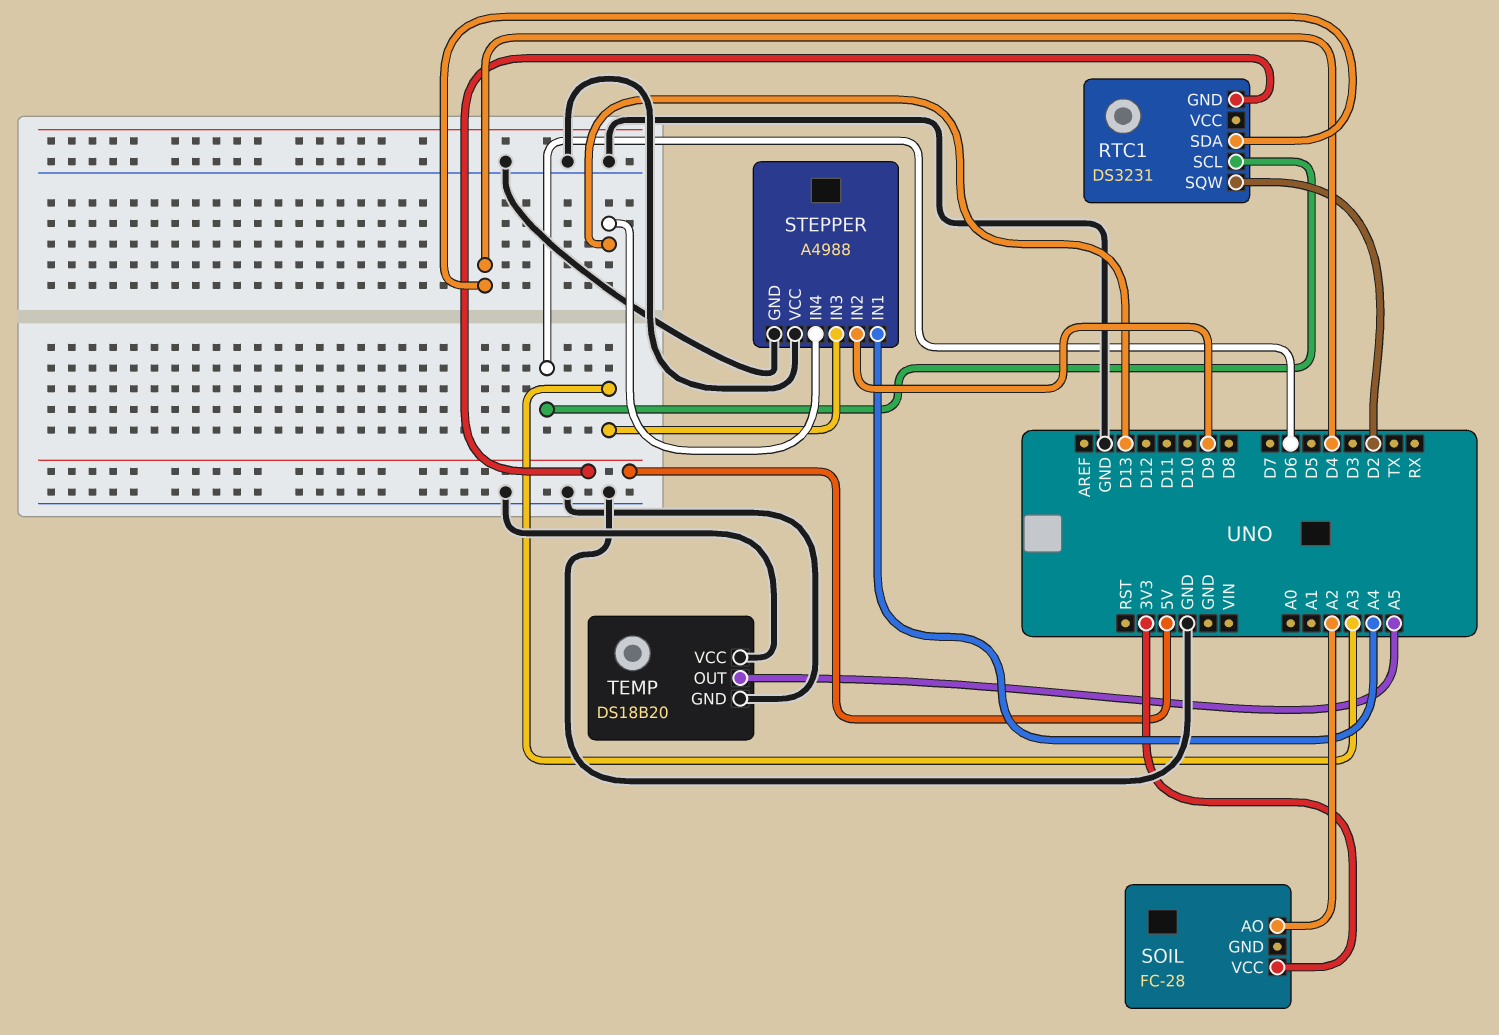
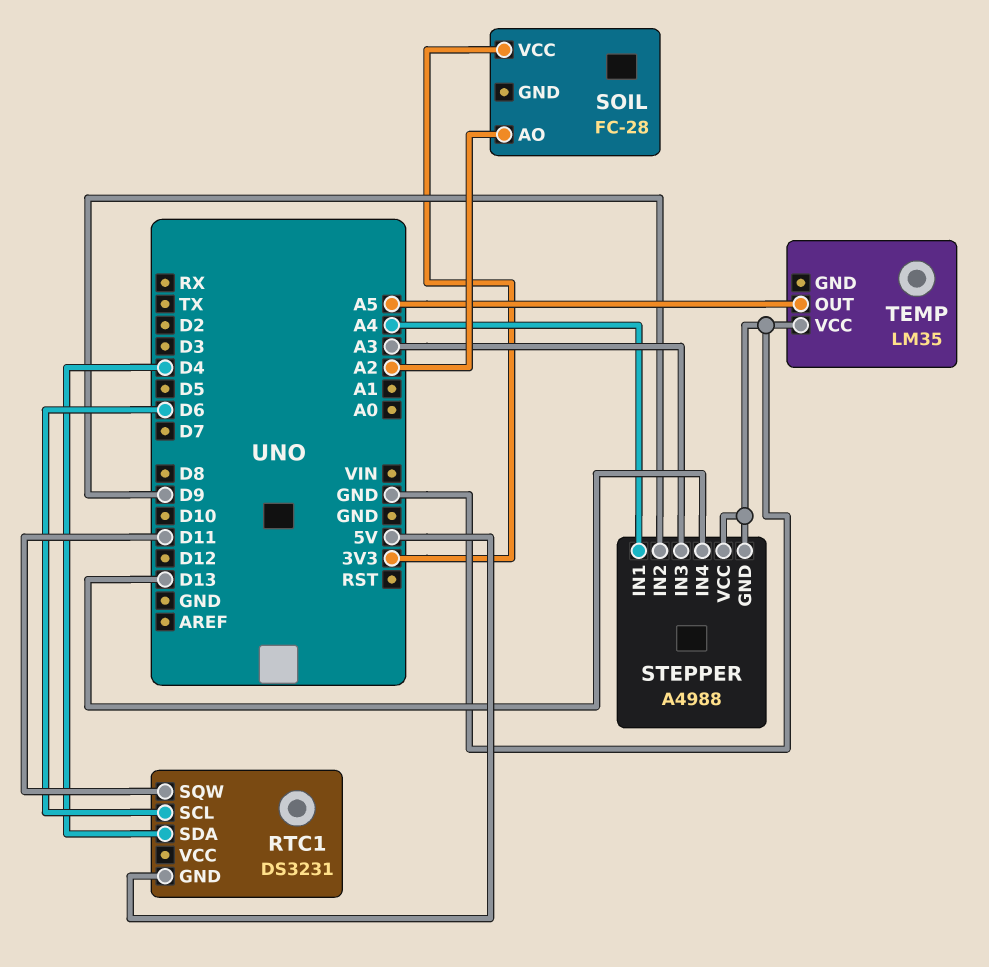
RTC1 pin SQW: D2 -> D11
TEMP: DS18B20 -> LM35
TEMP pin GND: GND -> none

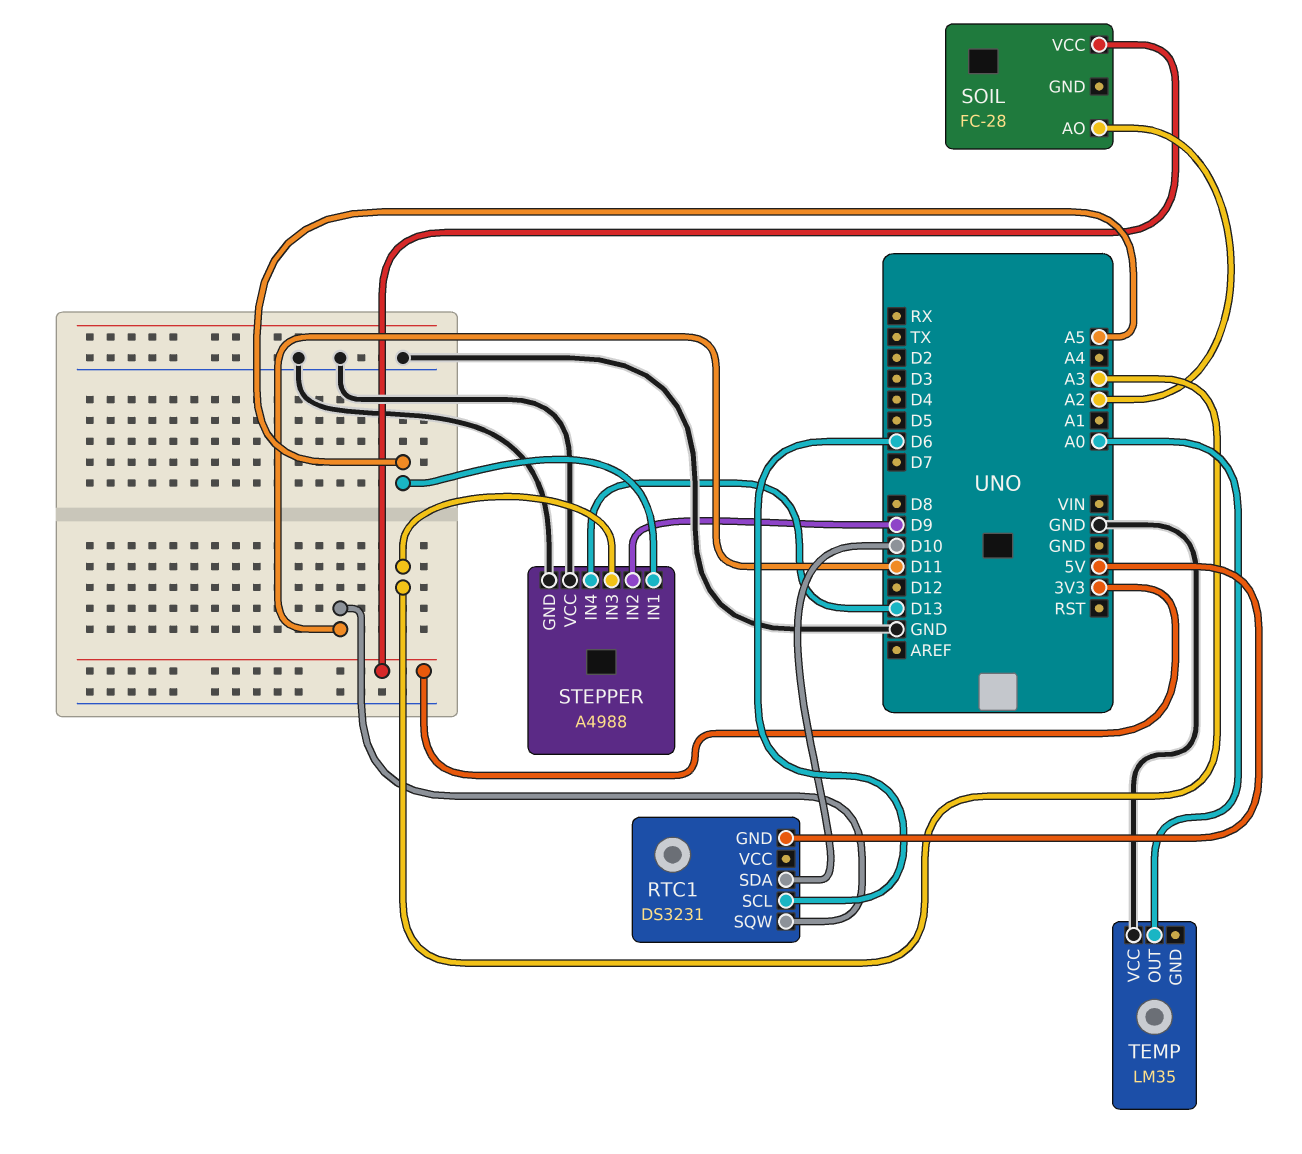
RTC1 pin SDA: D4 -> D10
STEPPER pin IN1: A4 -> A5
TEMP pin OUT: A5 -> A0

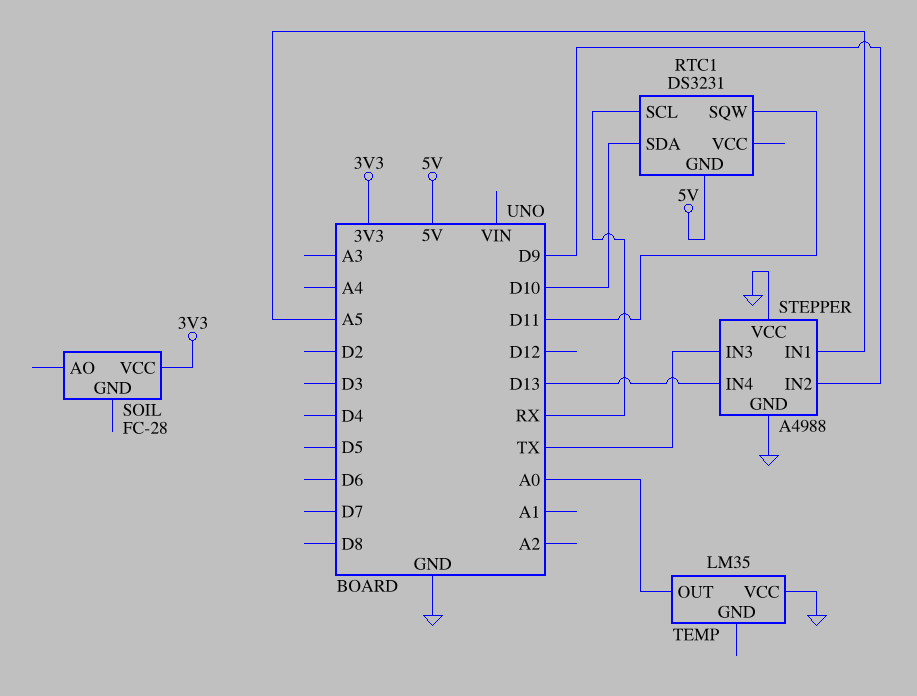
RTC1 pin SCL: D6 -> RX
SOIL pin AO: A2 -> none
STEPPER pin IN3: A3 -> TX

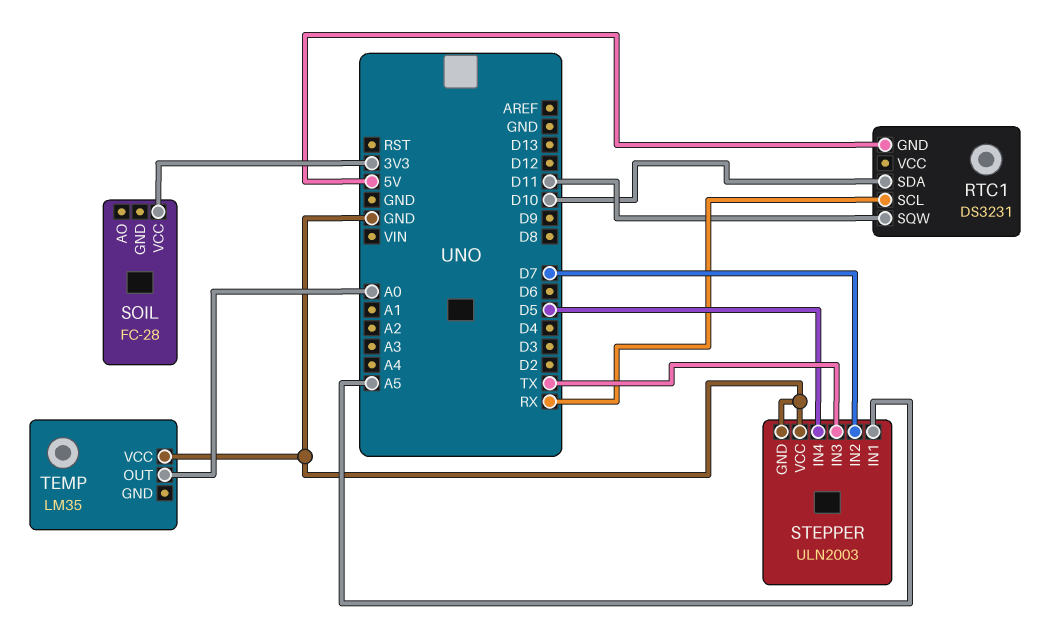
STEPPER: A4988 -> ULN2003
STEPPER pin IN2: D9 -> D7
STEPPER pin IN4: D13 -> D5

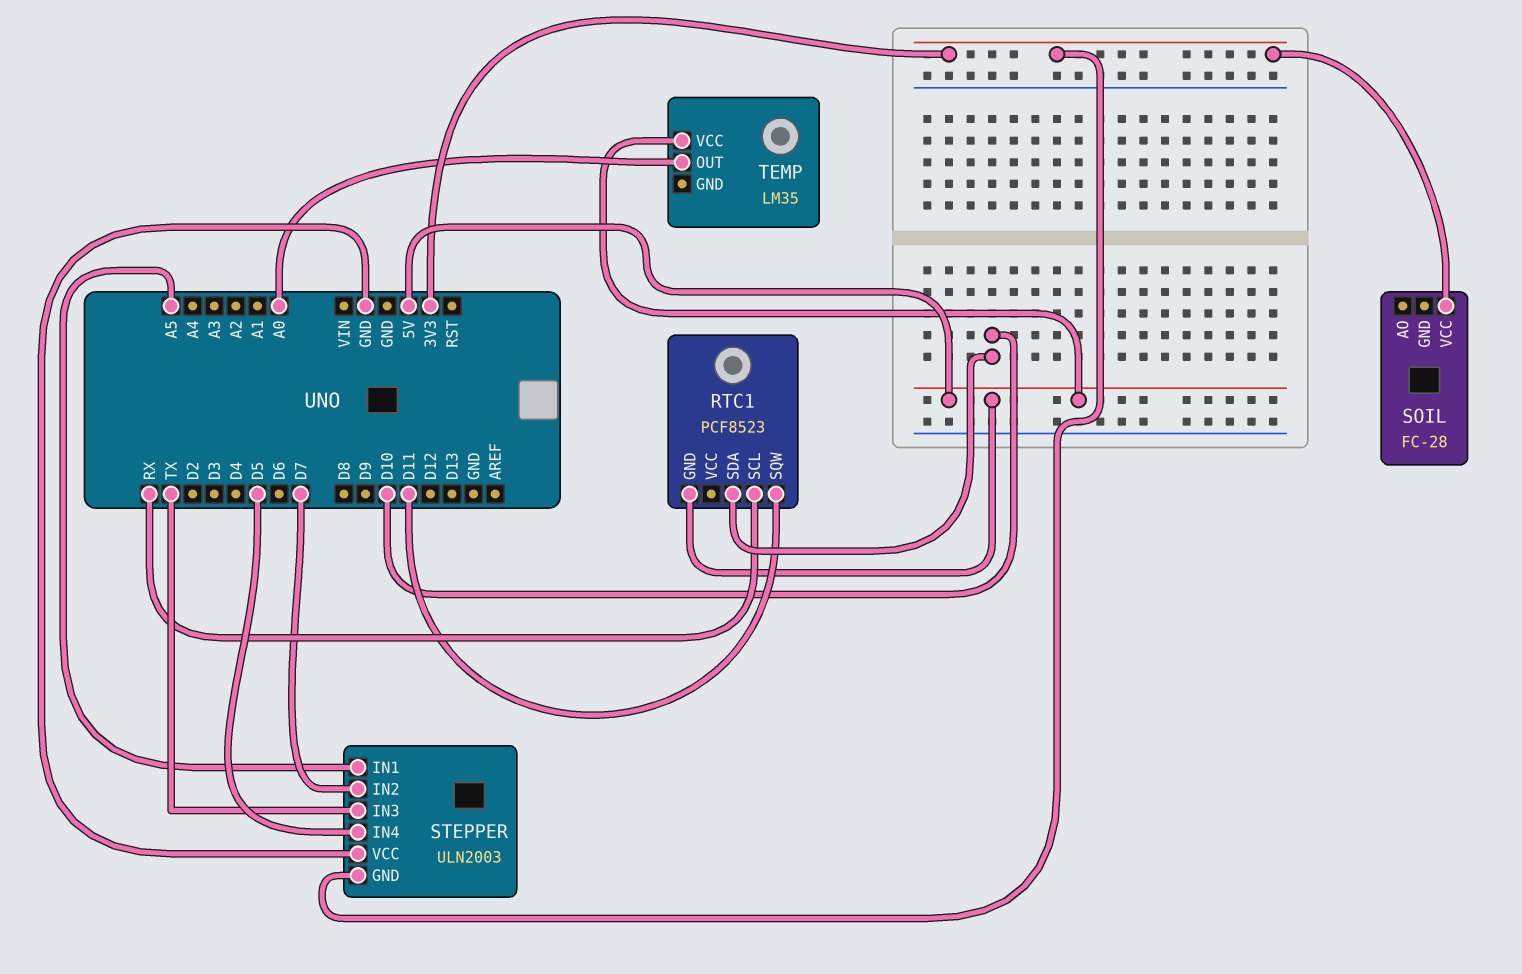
RTC1: DS3231 -> PCF8523
STEPPER pin GND: GND -> 3V3
TEMP pin VCC: GND -> 5V

